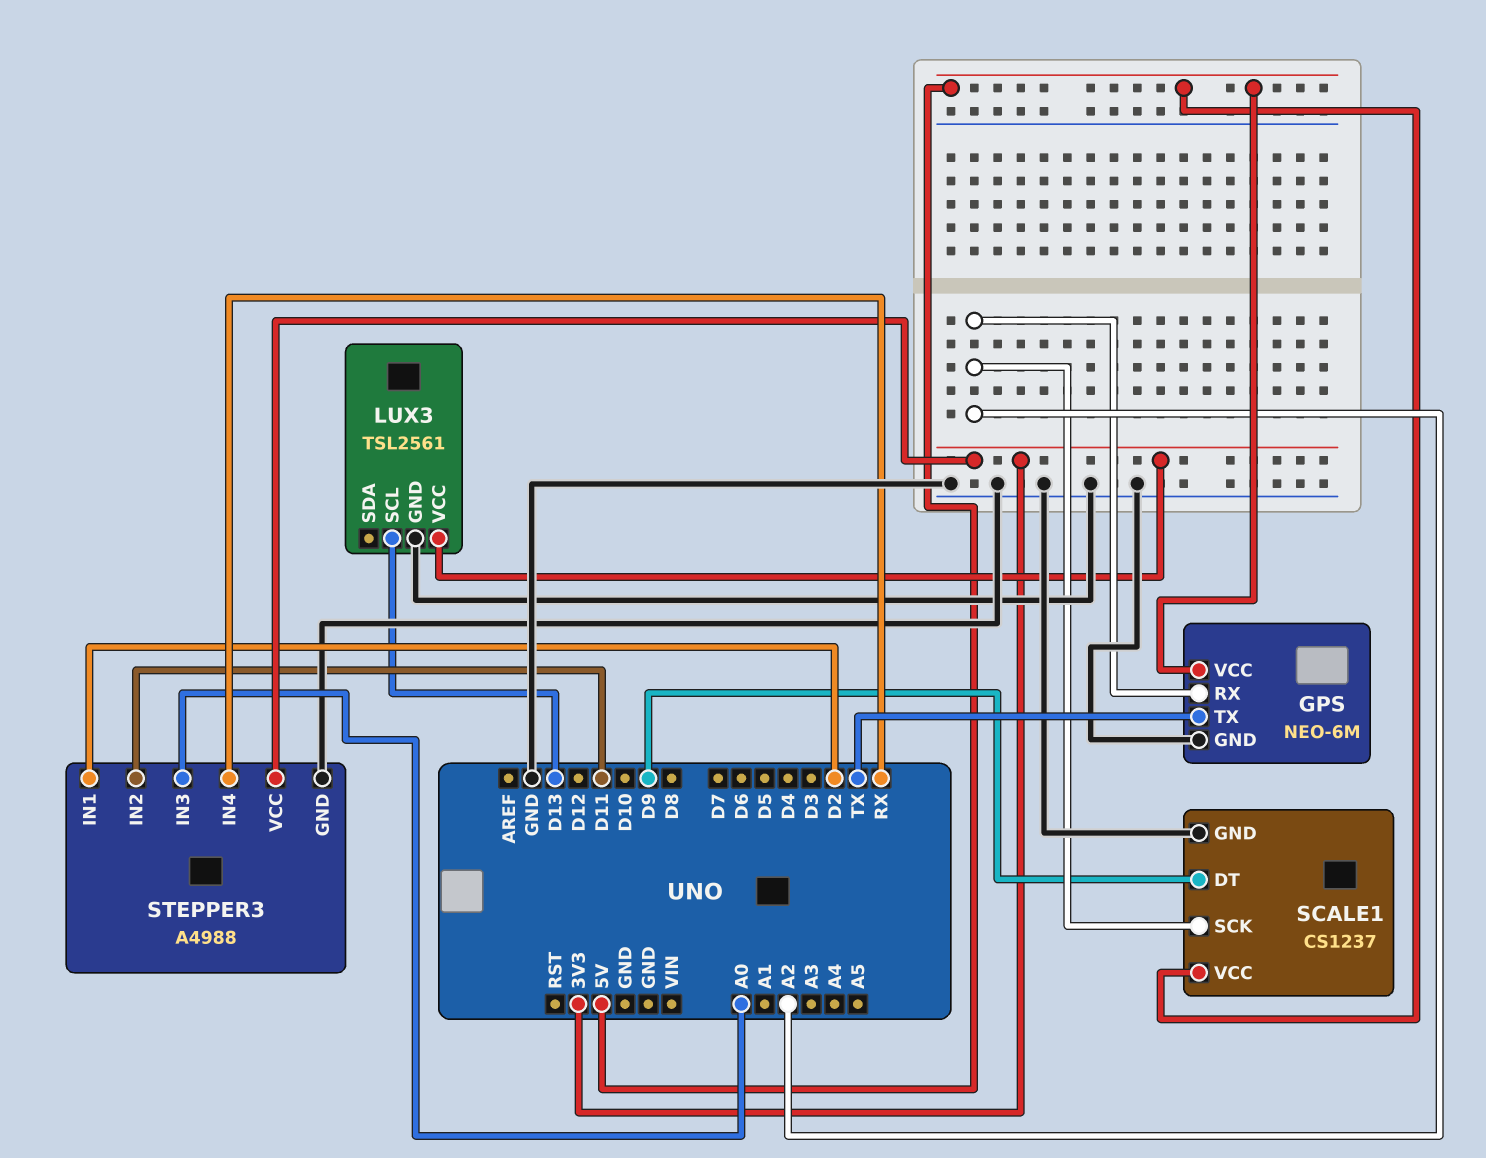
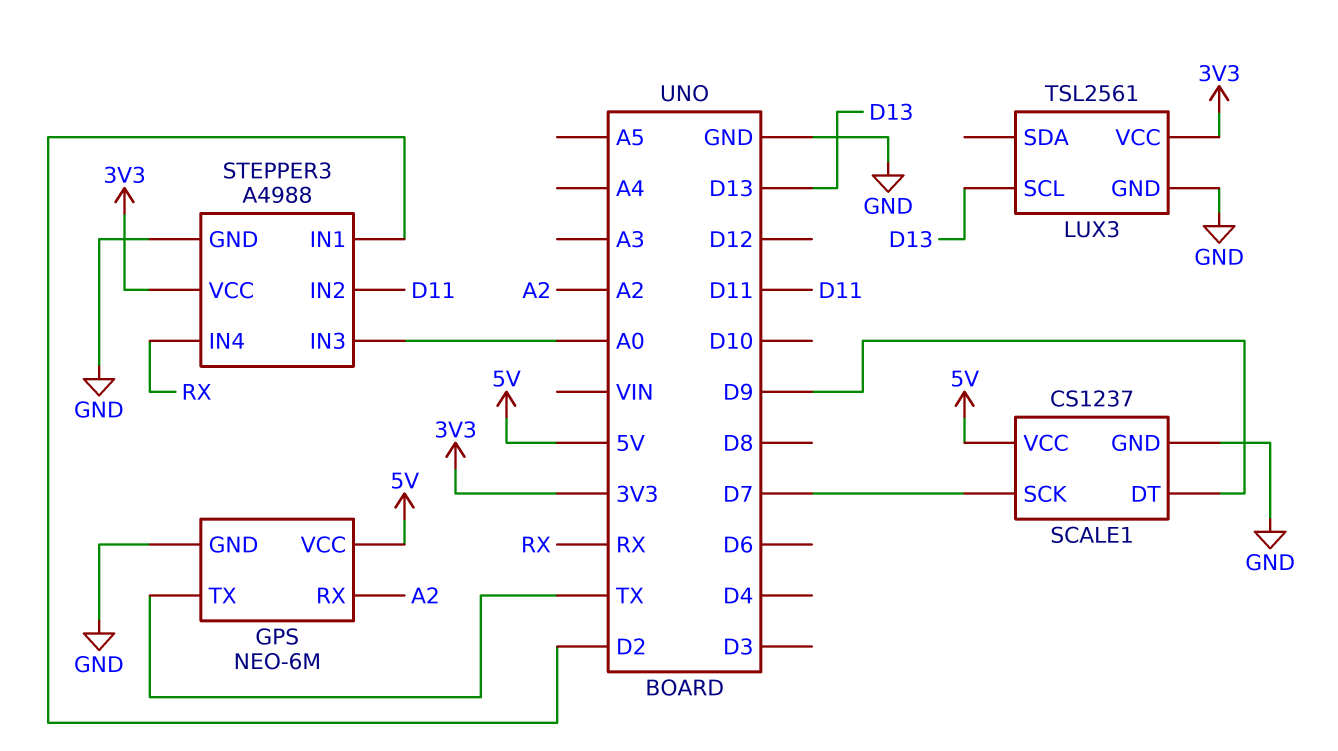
SCALE1 pin SCK: A2 -> D7

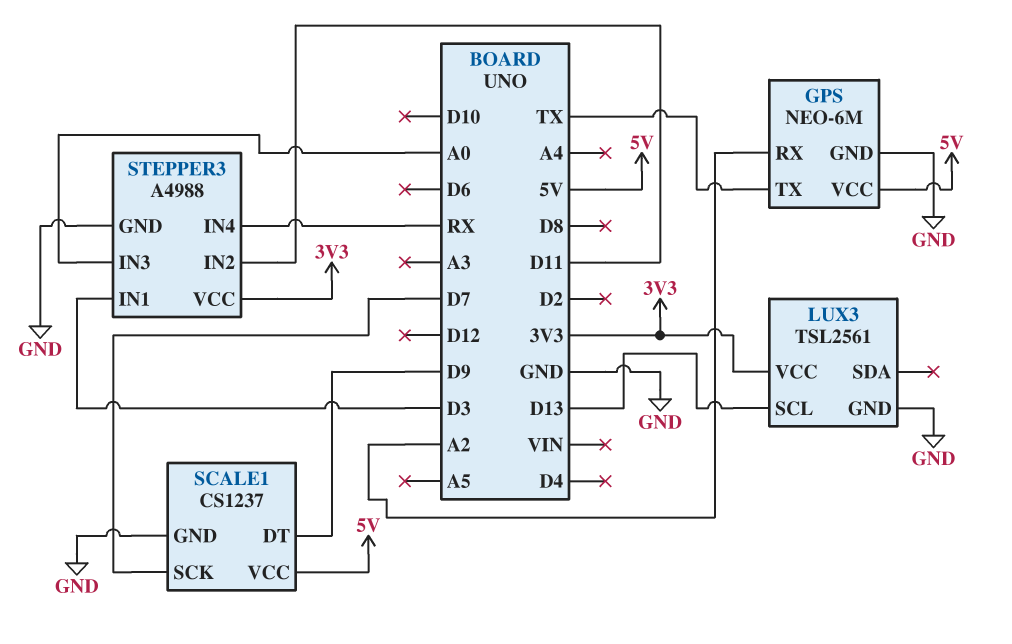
STEPPER3 pin IN1: D2 -> D3

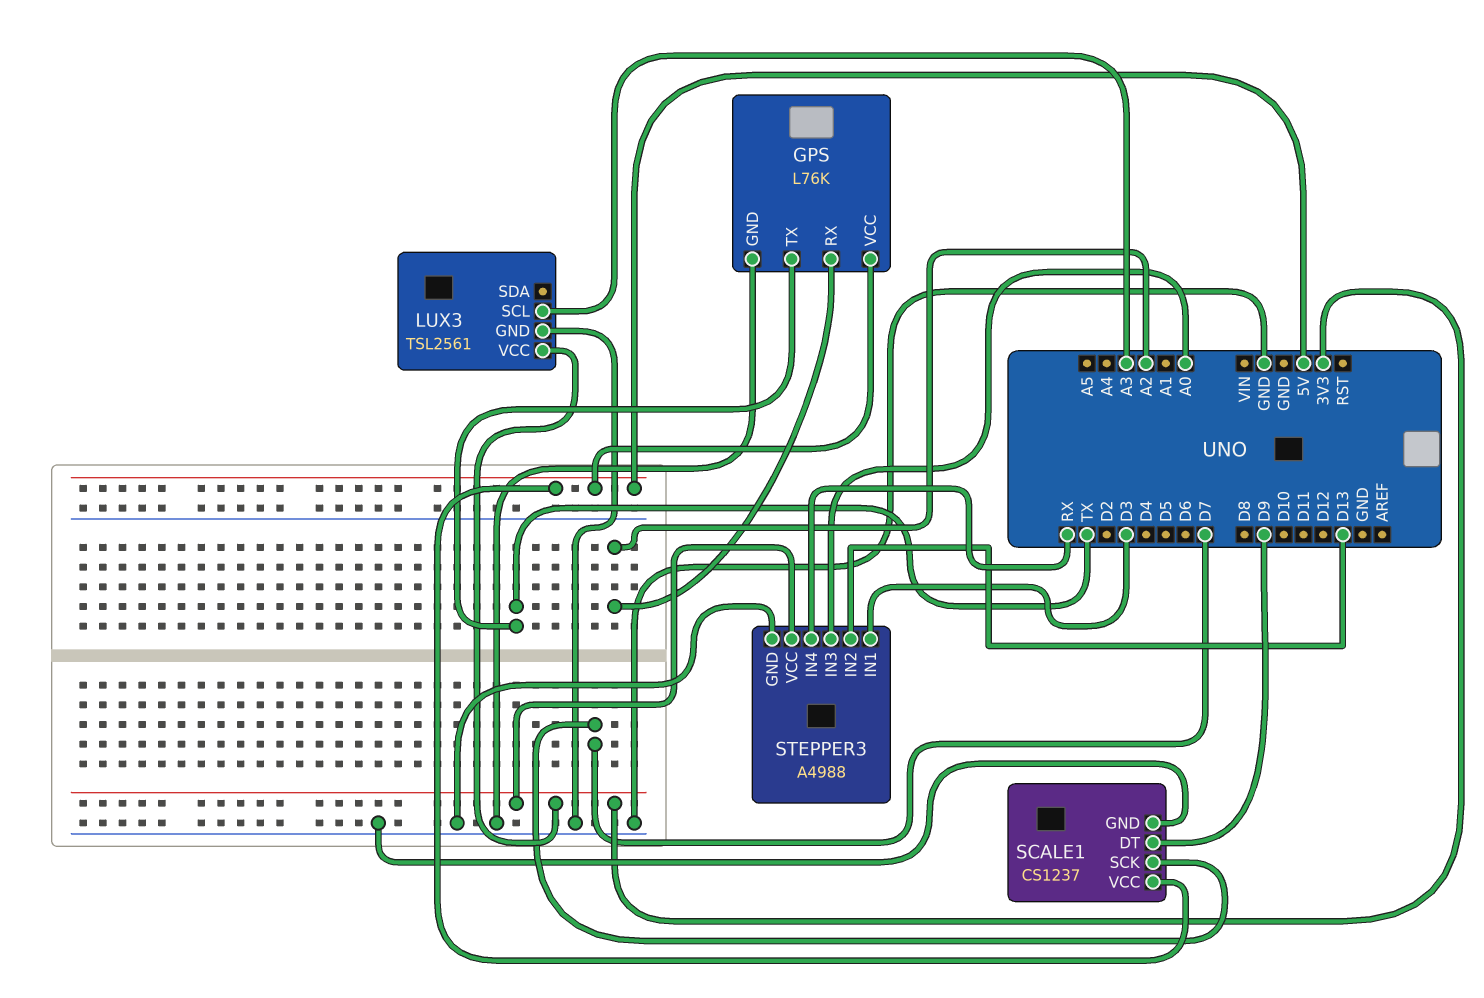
GPS: NEO-6M -> L76K
LUX3 pin SCL: D13 -> A3
STEPPER3 pin IN2: D11 -> D13

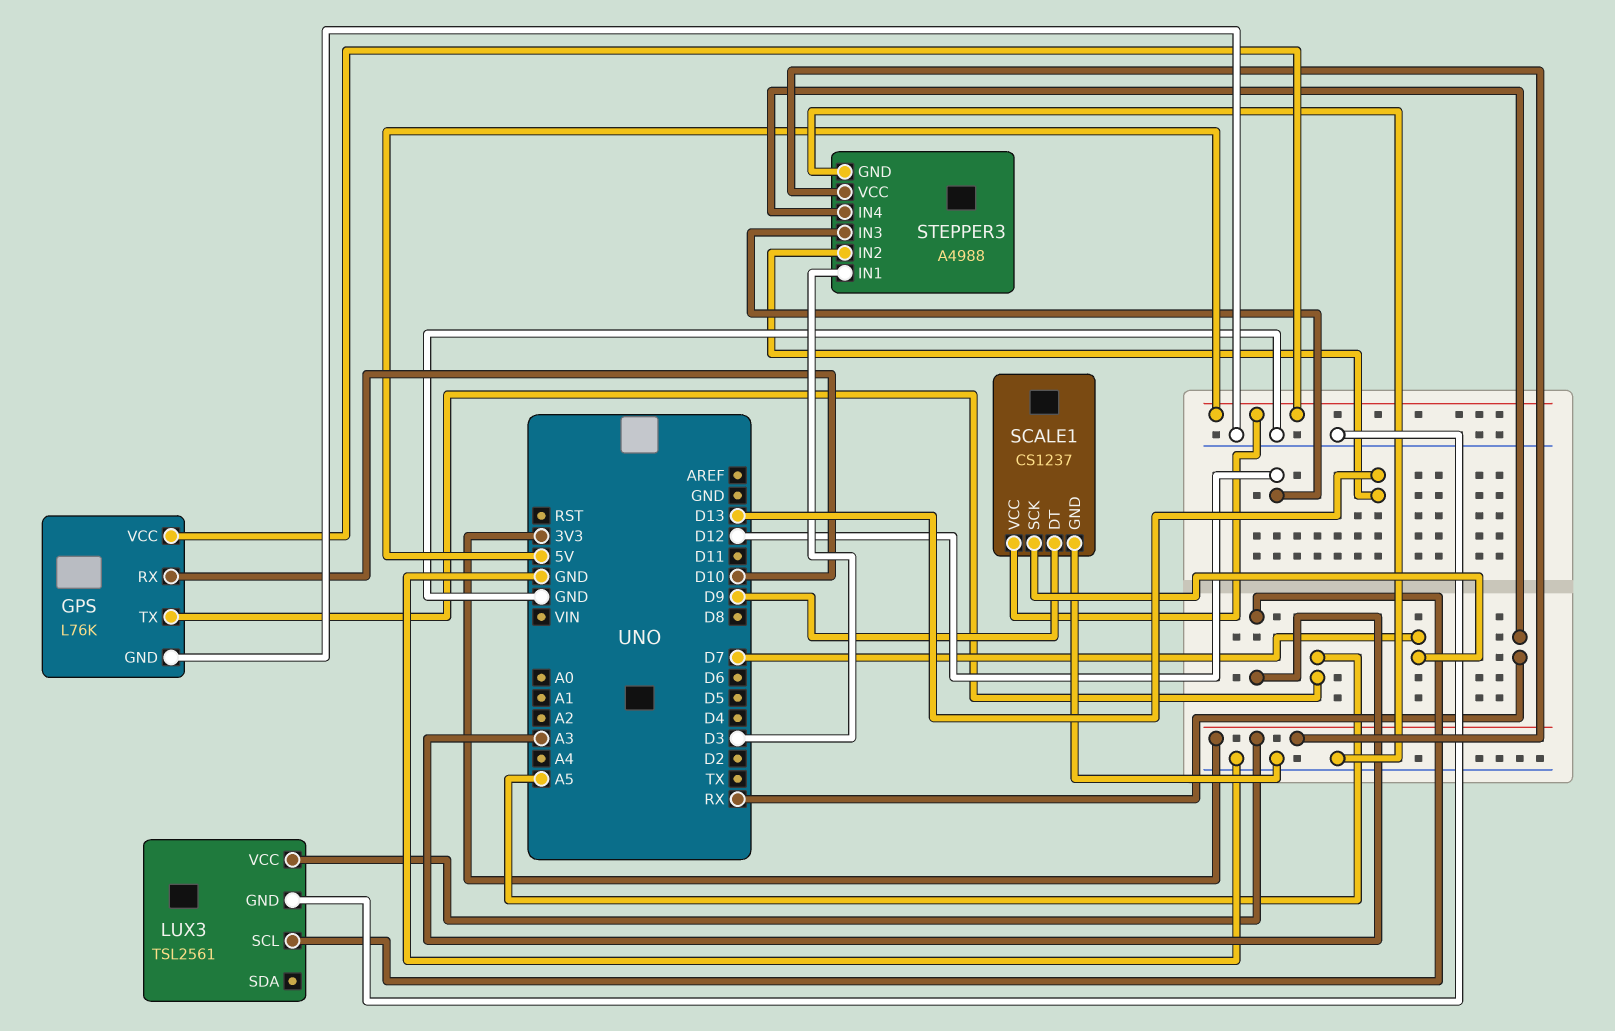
GPS pin RX: A2 -> D10
GPS pin TX: TX -> A5
STEPPER3 pin IN3: A0 -> D12

